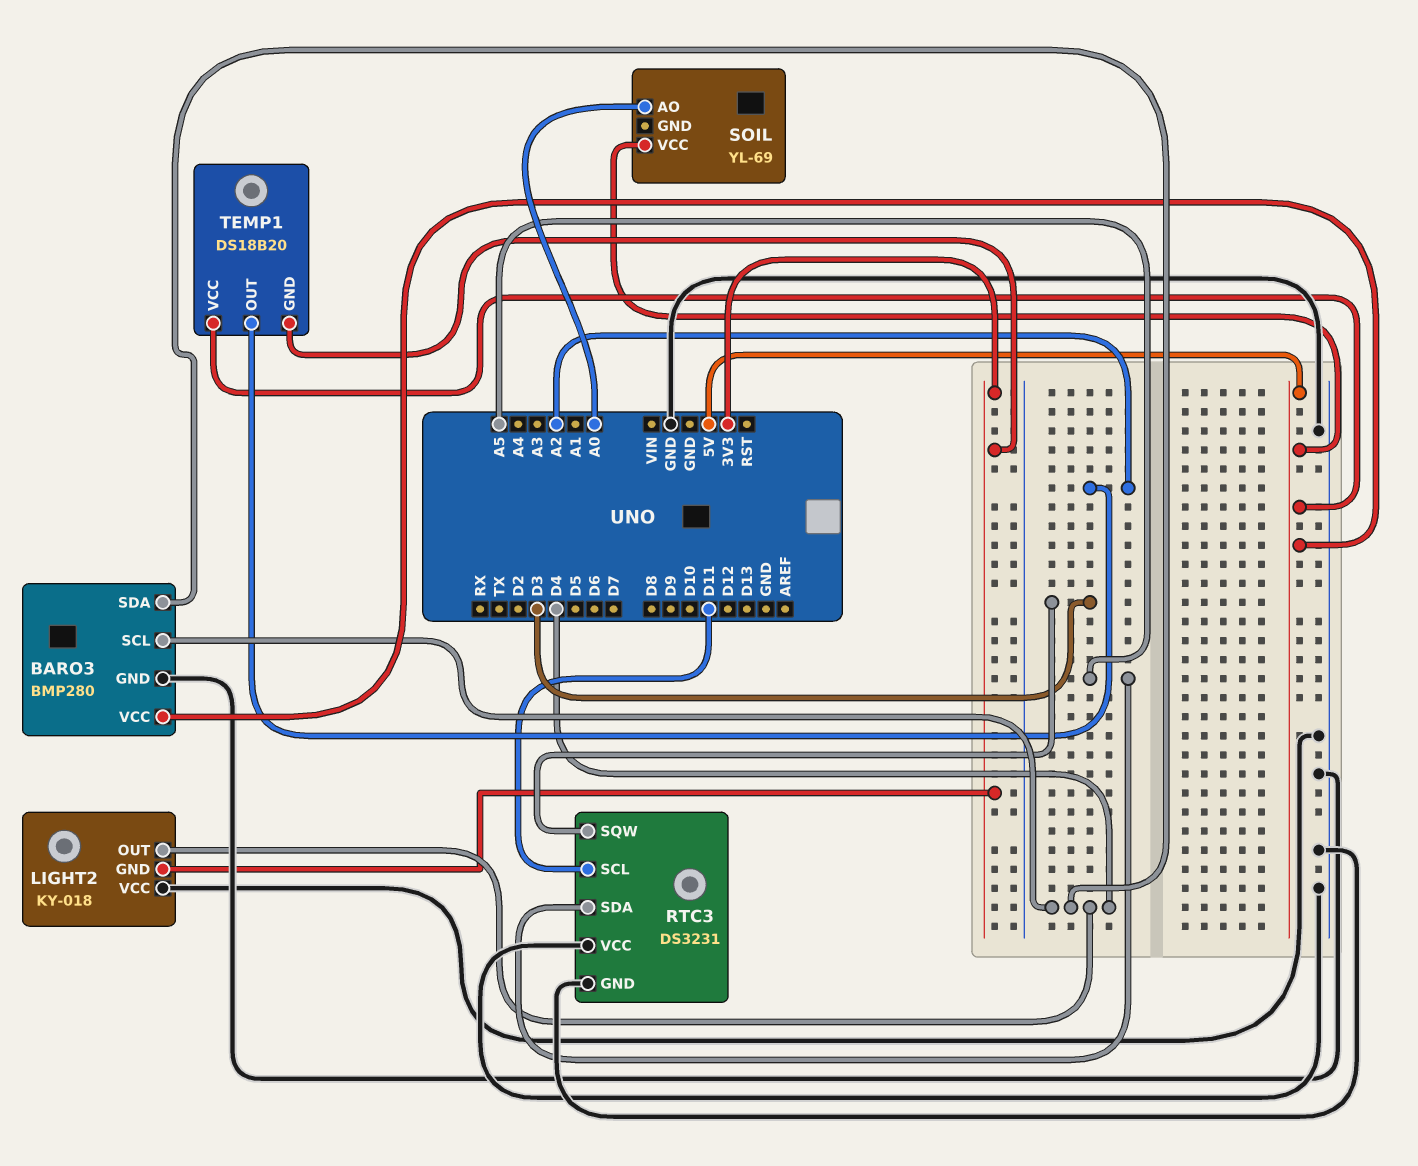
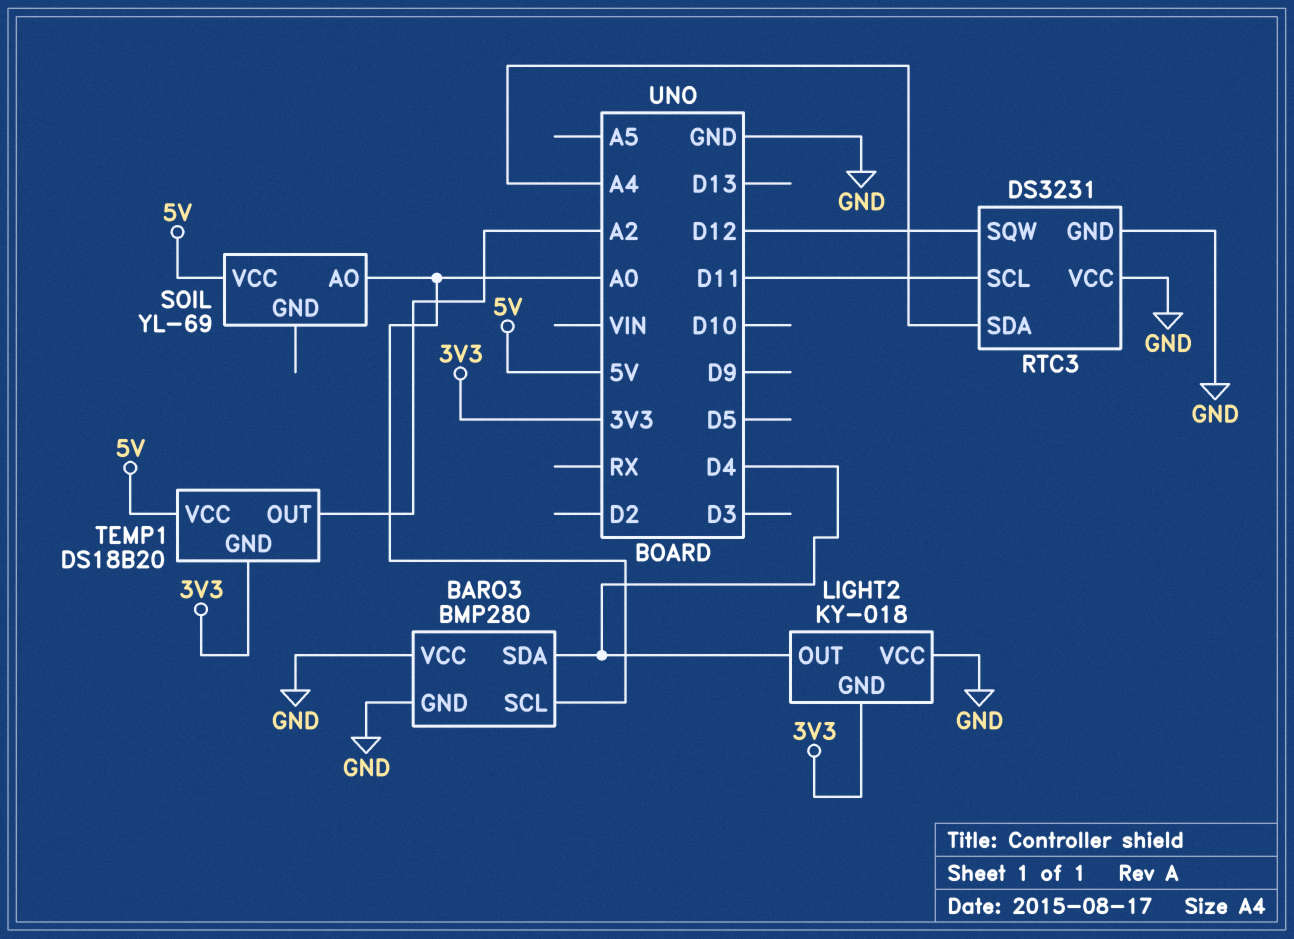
BARO3 pin SCL: D4 -> A0
BARO3 pin VCC: 5V -> GND
RTC3 pin SDA: A5 -> A4
RTC3 pin SQW: D3 -> D12

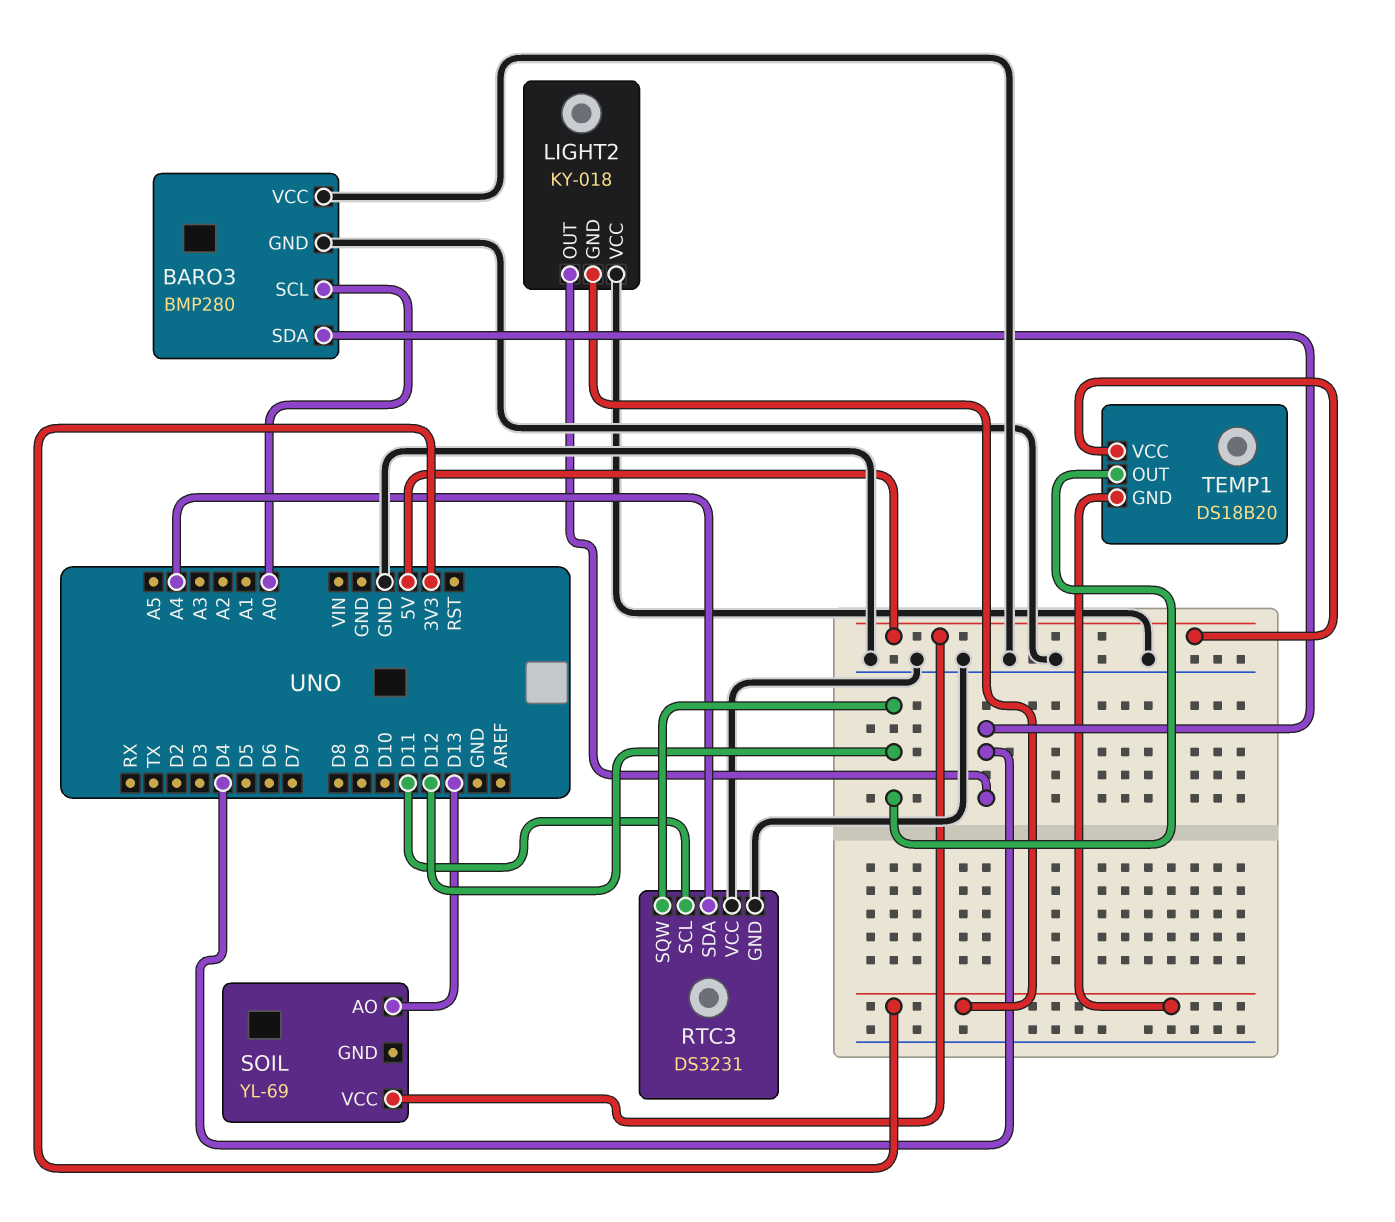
SOIL pin AO: A0 -> D13
TEMP1 pin OUT: A2 -> D12

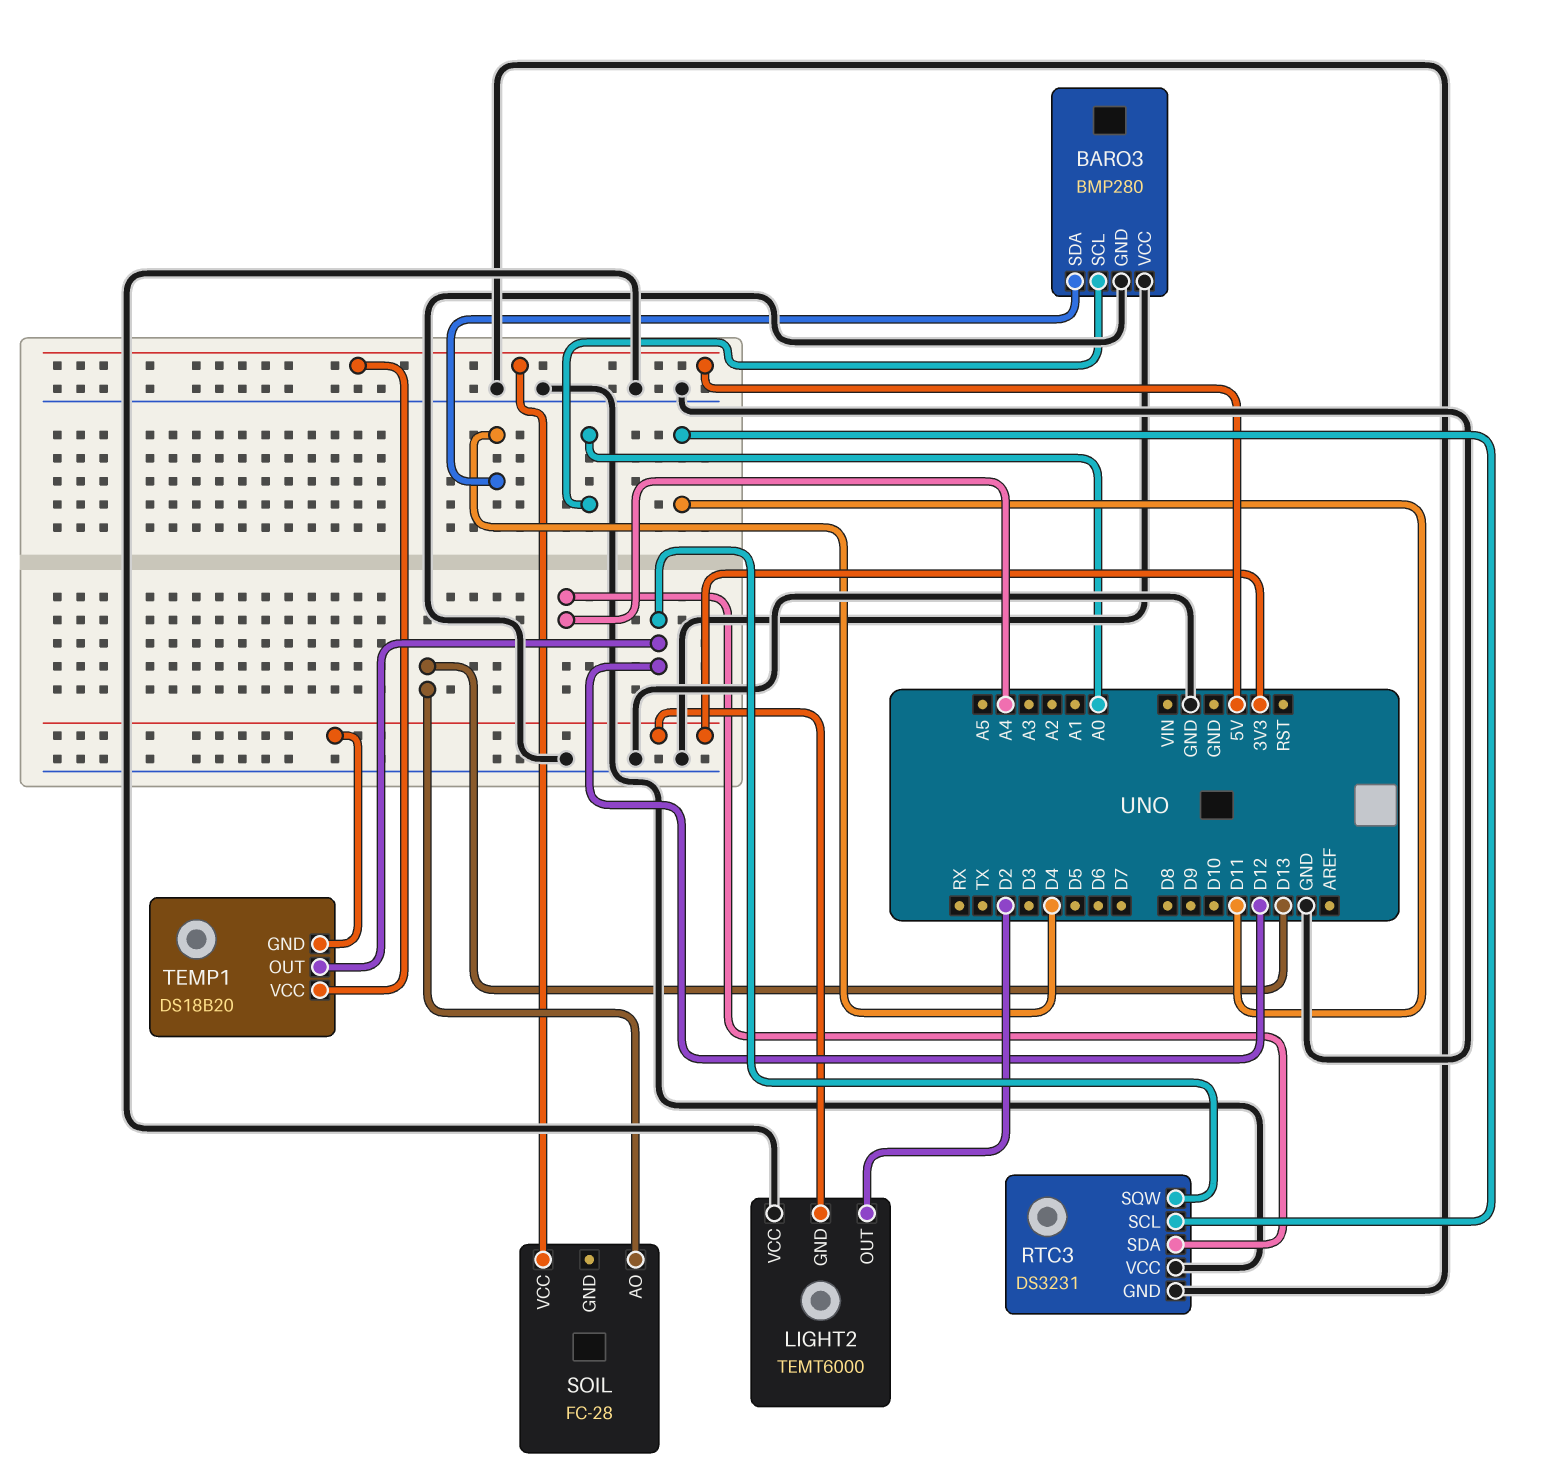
LIGHT2: KY-018 -> TEMT6000
LIGHT2 pin OUT: D4 -> D2
SOIL: YL-69 -> FC-28

